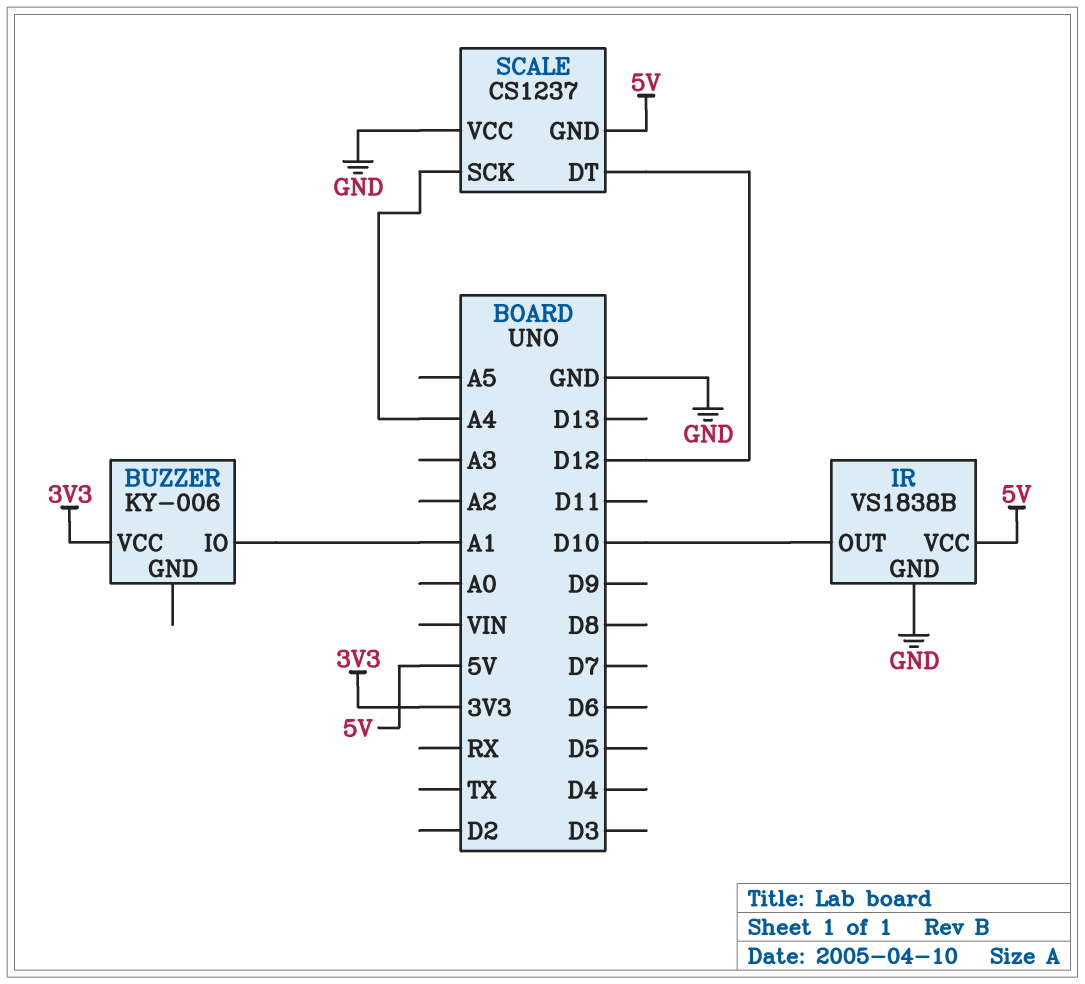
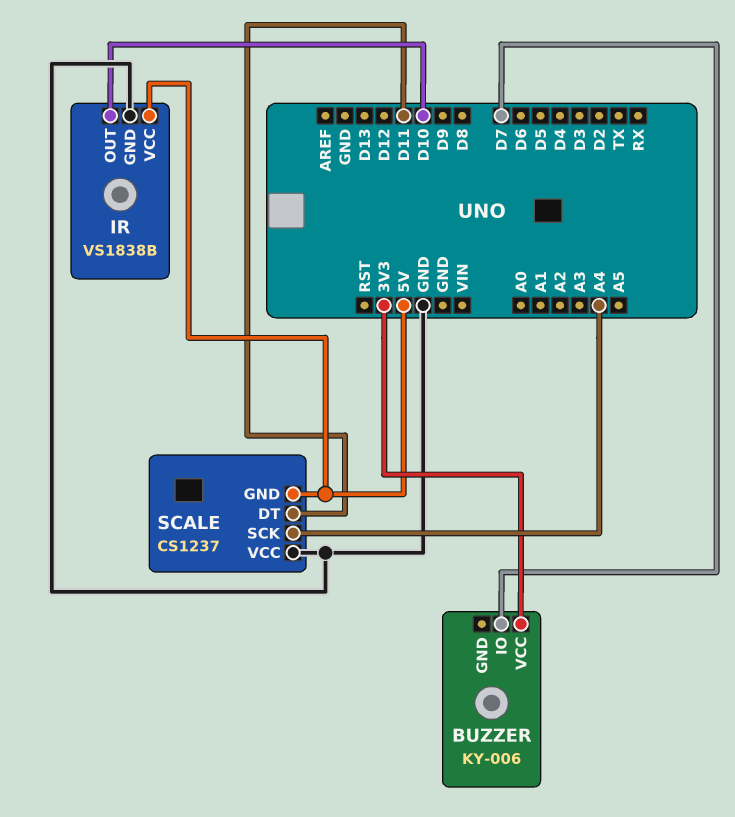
BUZZER pin IO: A1 -> D7
SCALE pin DT: D12 -> D11

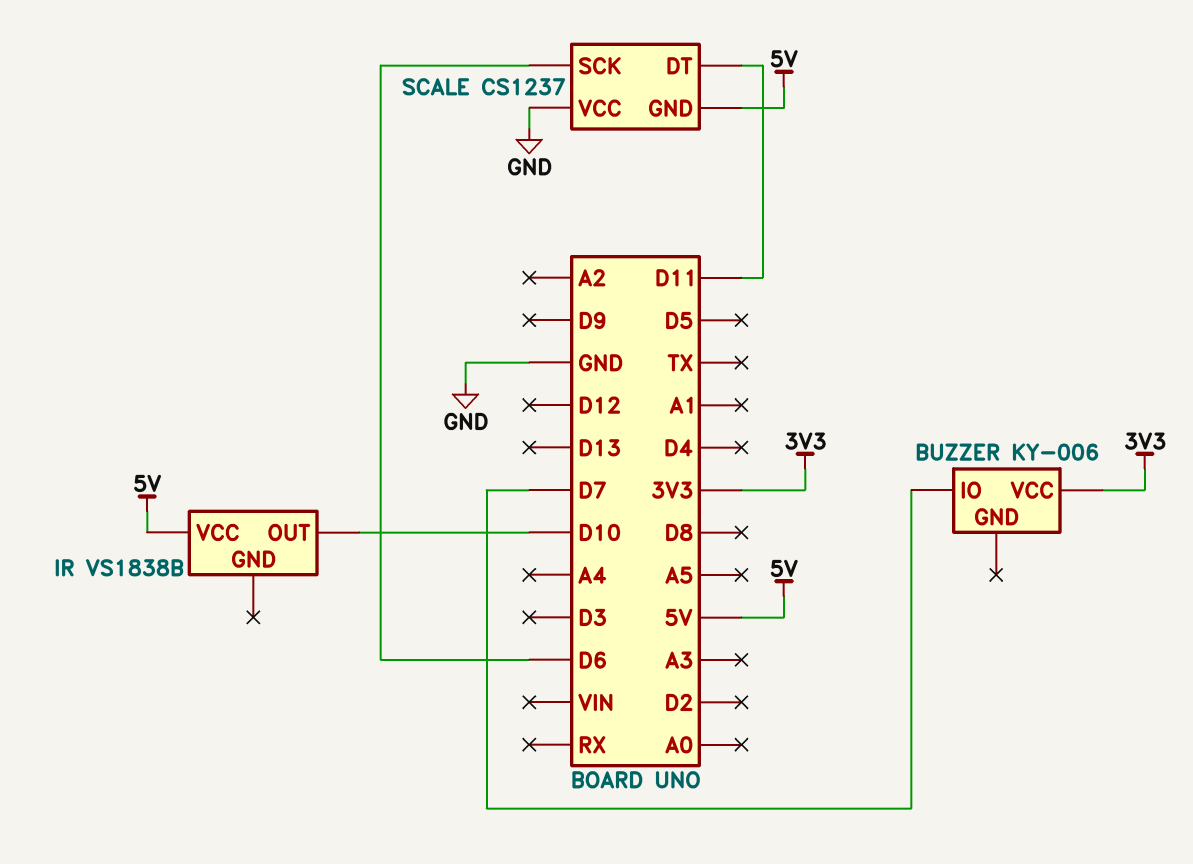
IR pin GND: GND -> none
SCALE pin SCK: A4 -> D6

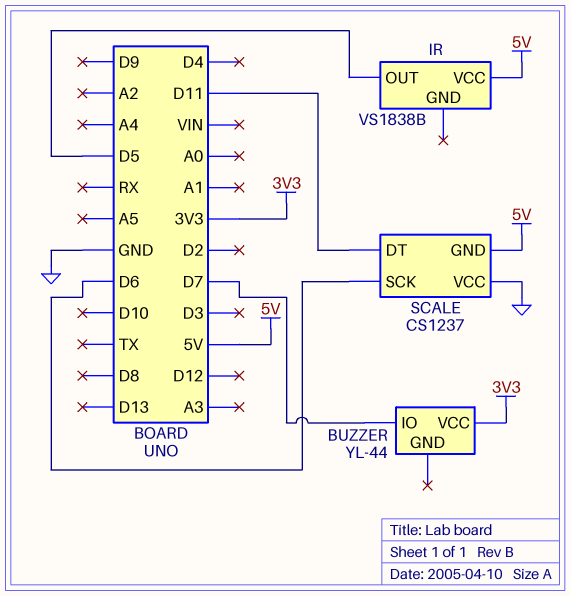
BUZZER: KY-006 -> YL-44
IR pin OUT: D10 -> D5

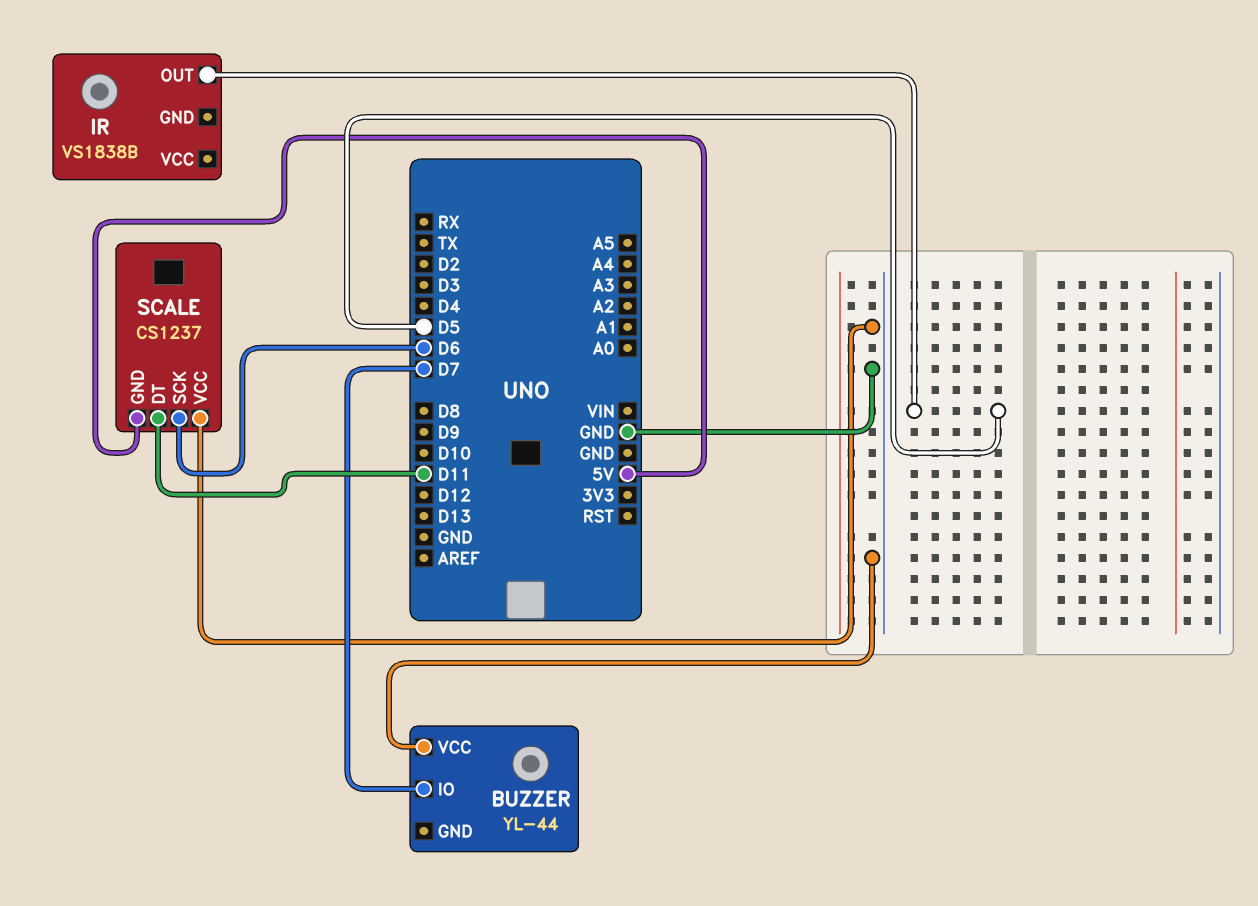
BUZZER pin VCC: 3V3 -> GND
IR pin VCC: 5V -> none

